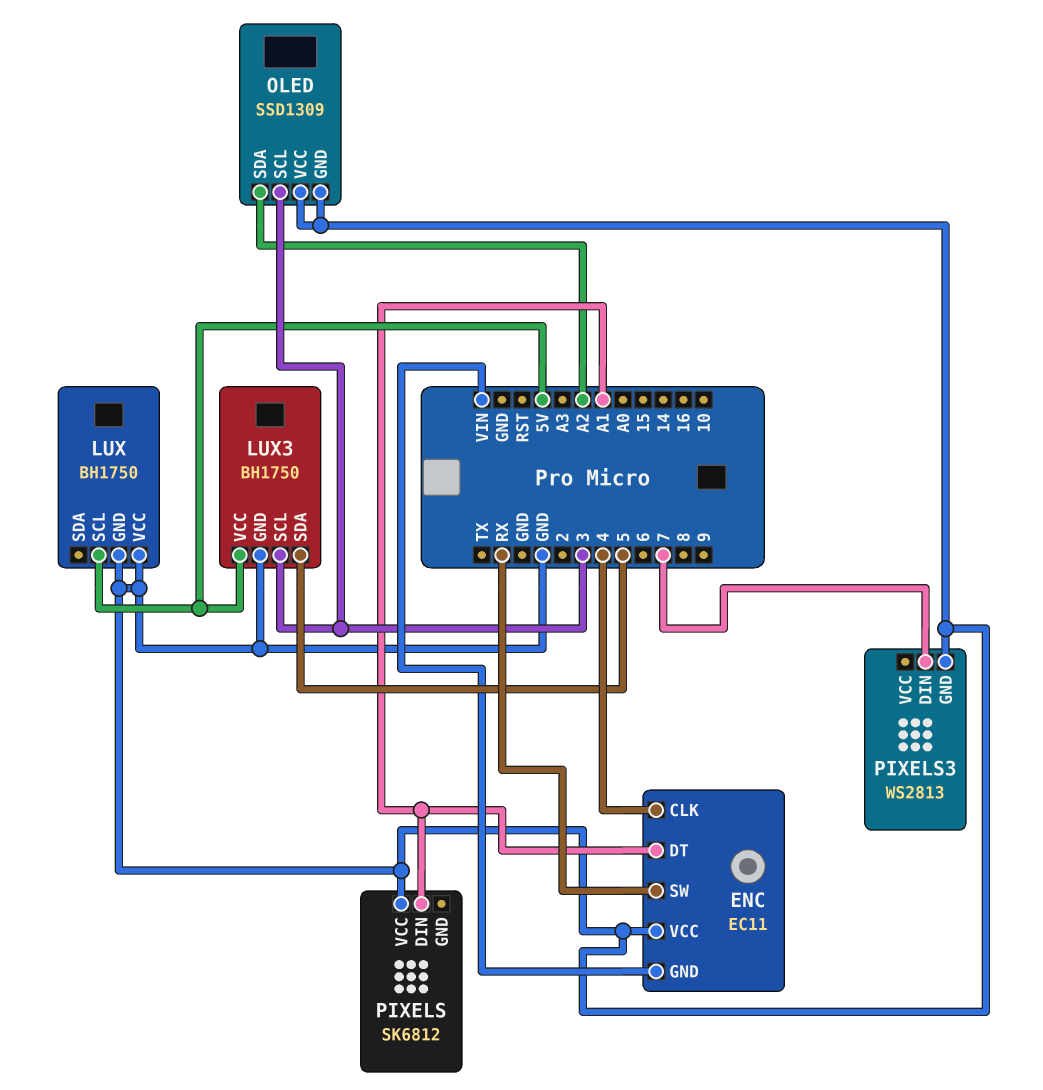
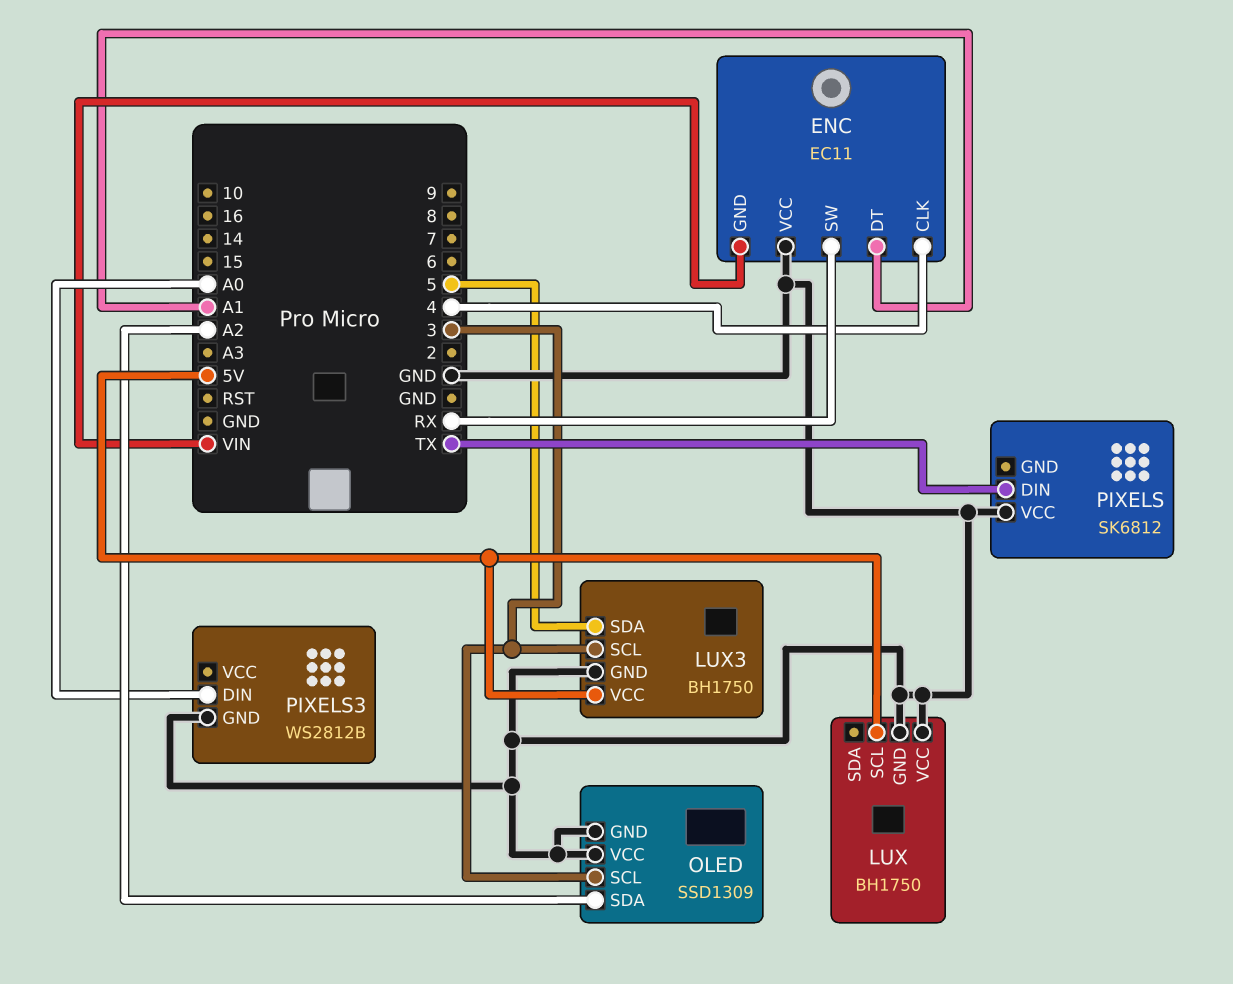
PIXELS pin DIN: A1 -> TX
PIXELS3: WS2813 -> WS2812B
PIXELS3 pin DIN: 7 -> A0

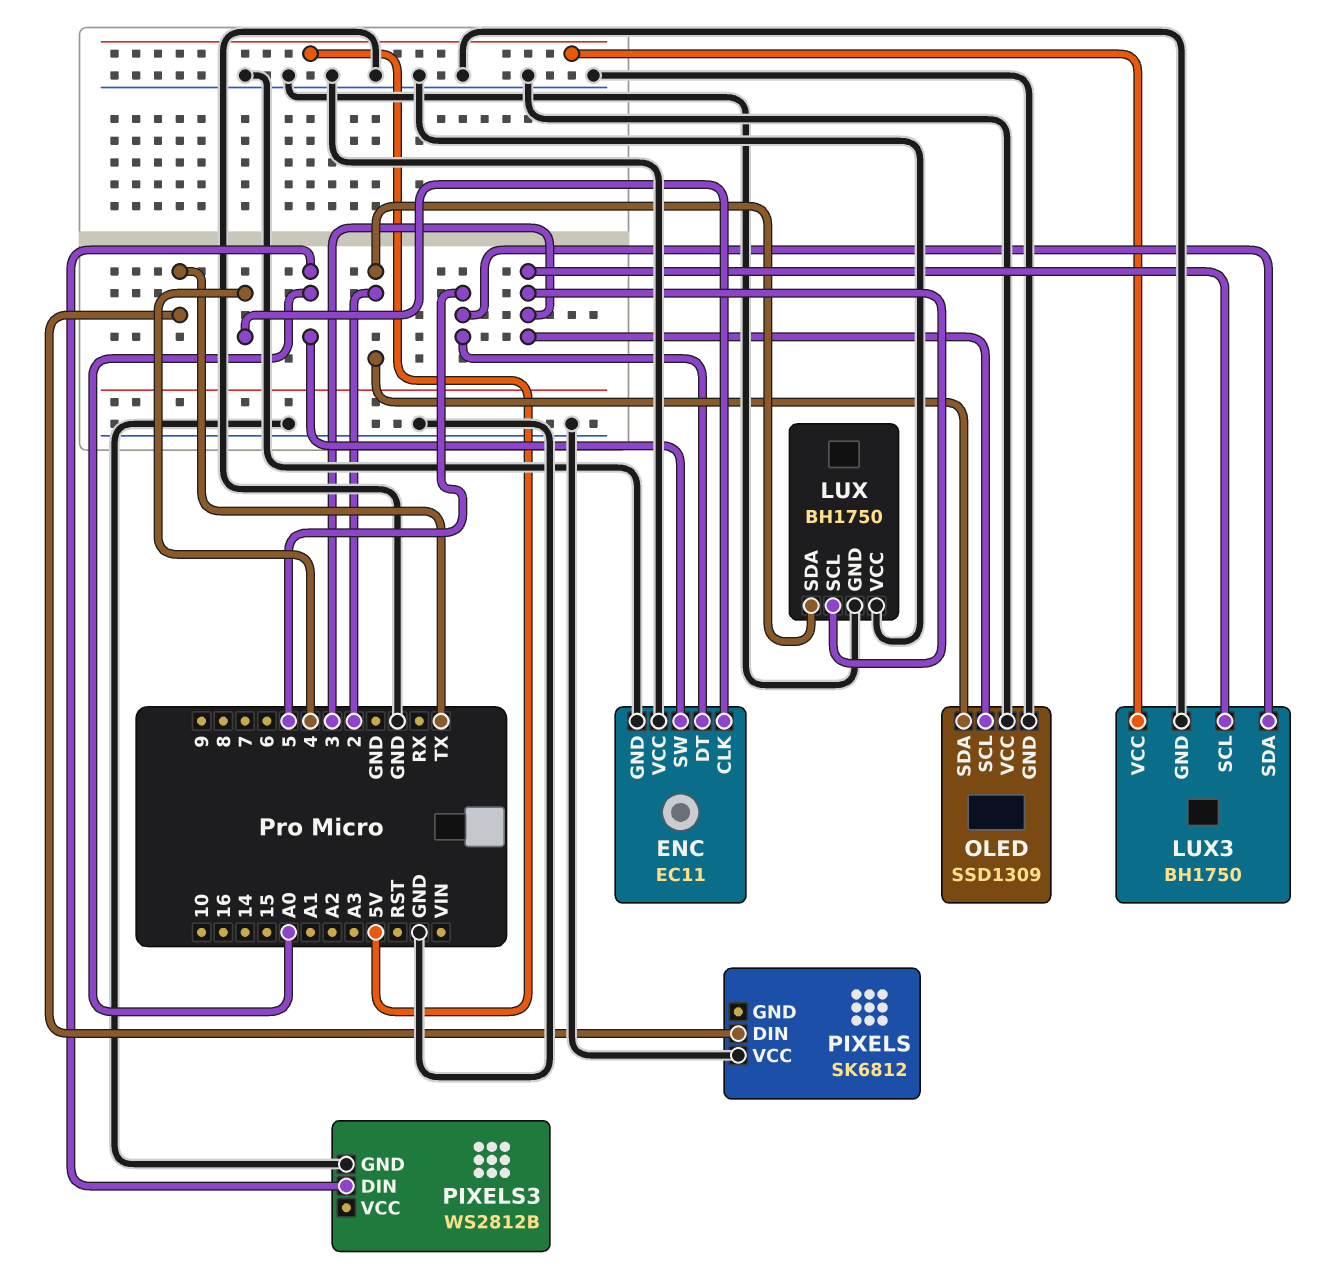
ENC pin DT: A1 -> 5
ENC pin GND: VIN -> GND
ENC pin SW: RX -> A0
LUX pin SCL: 5V -> 3
LUX pin SDA: none -> 2
OLED pin SDA: A2 -> 2

